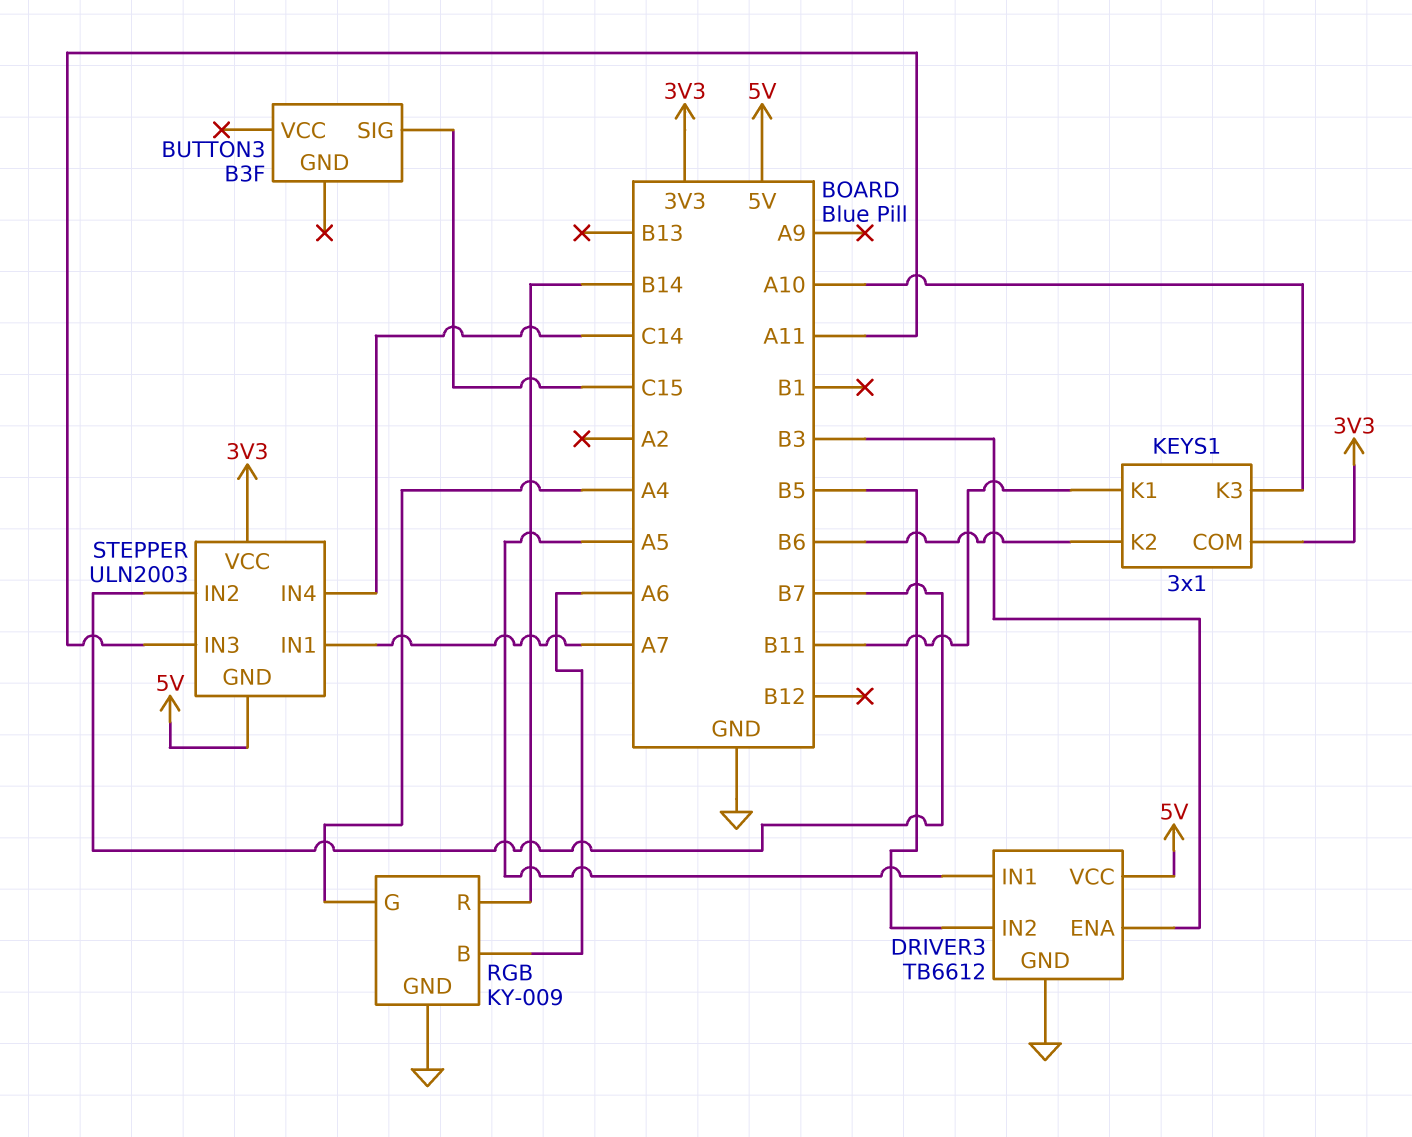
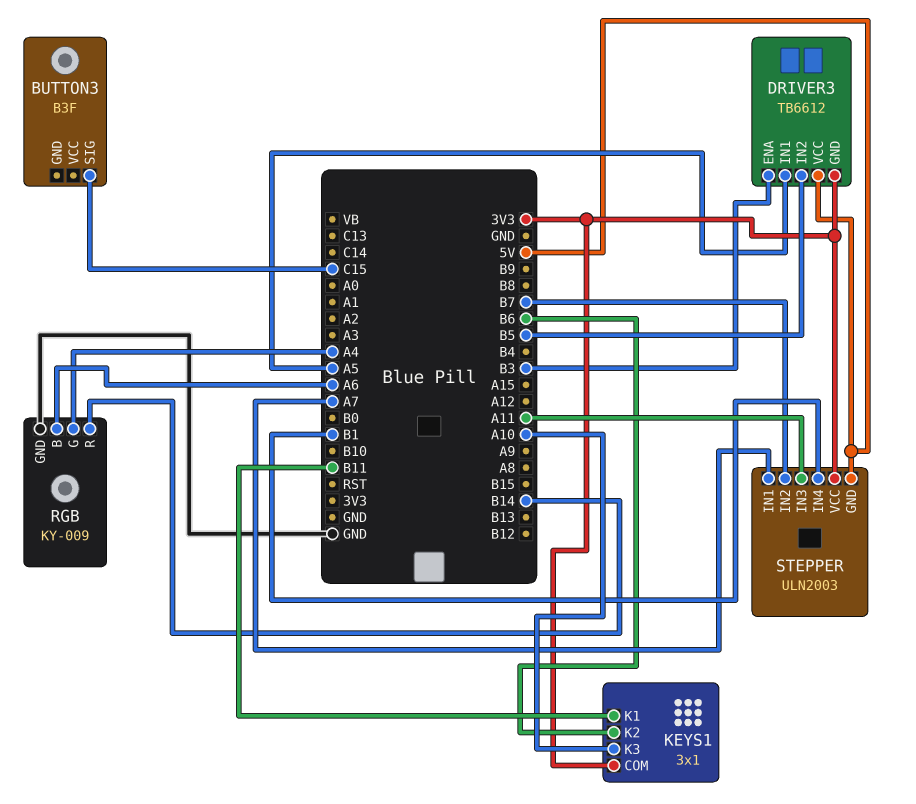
DRIVER3 pin GND: GND -> 3V3
STEPPER pin IN4: C14 -> B1

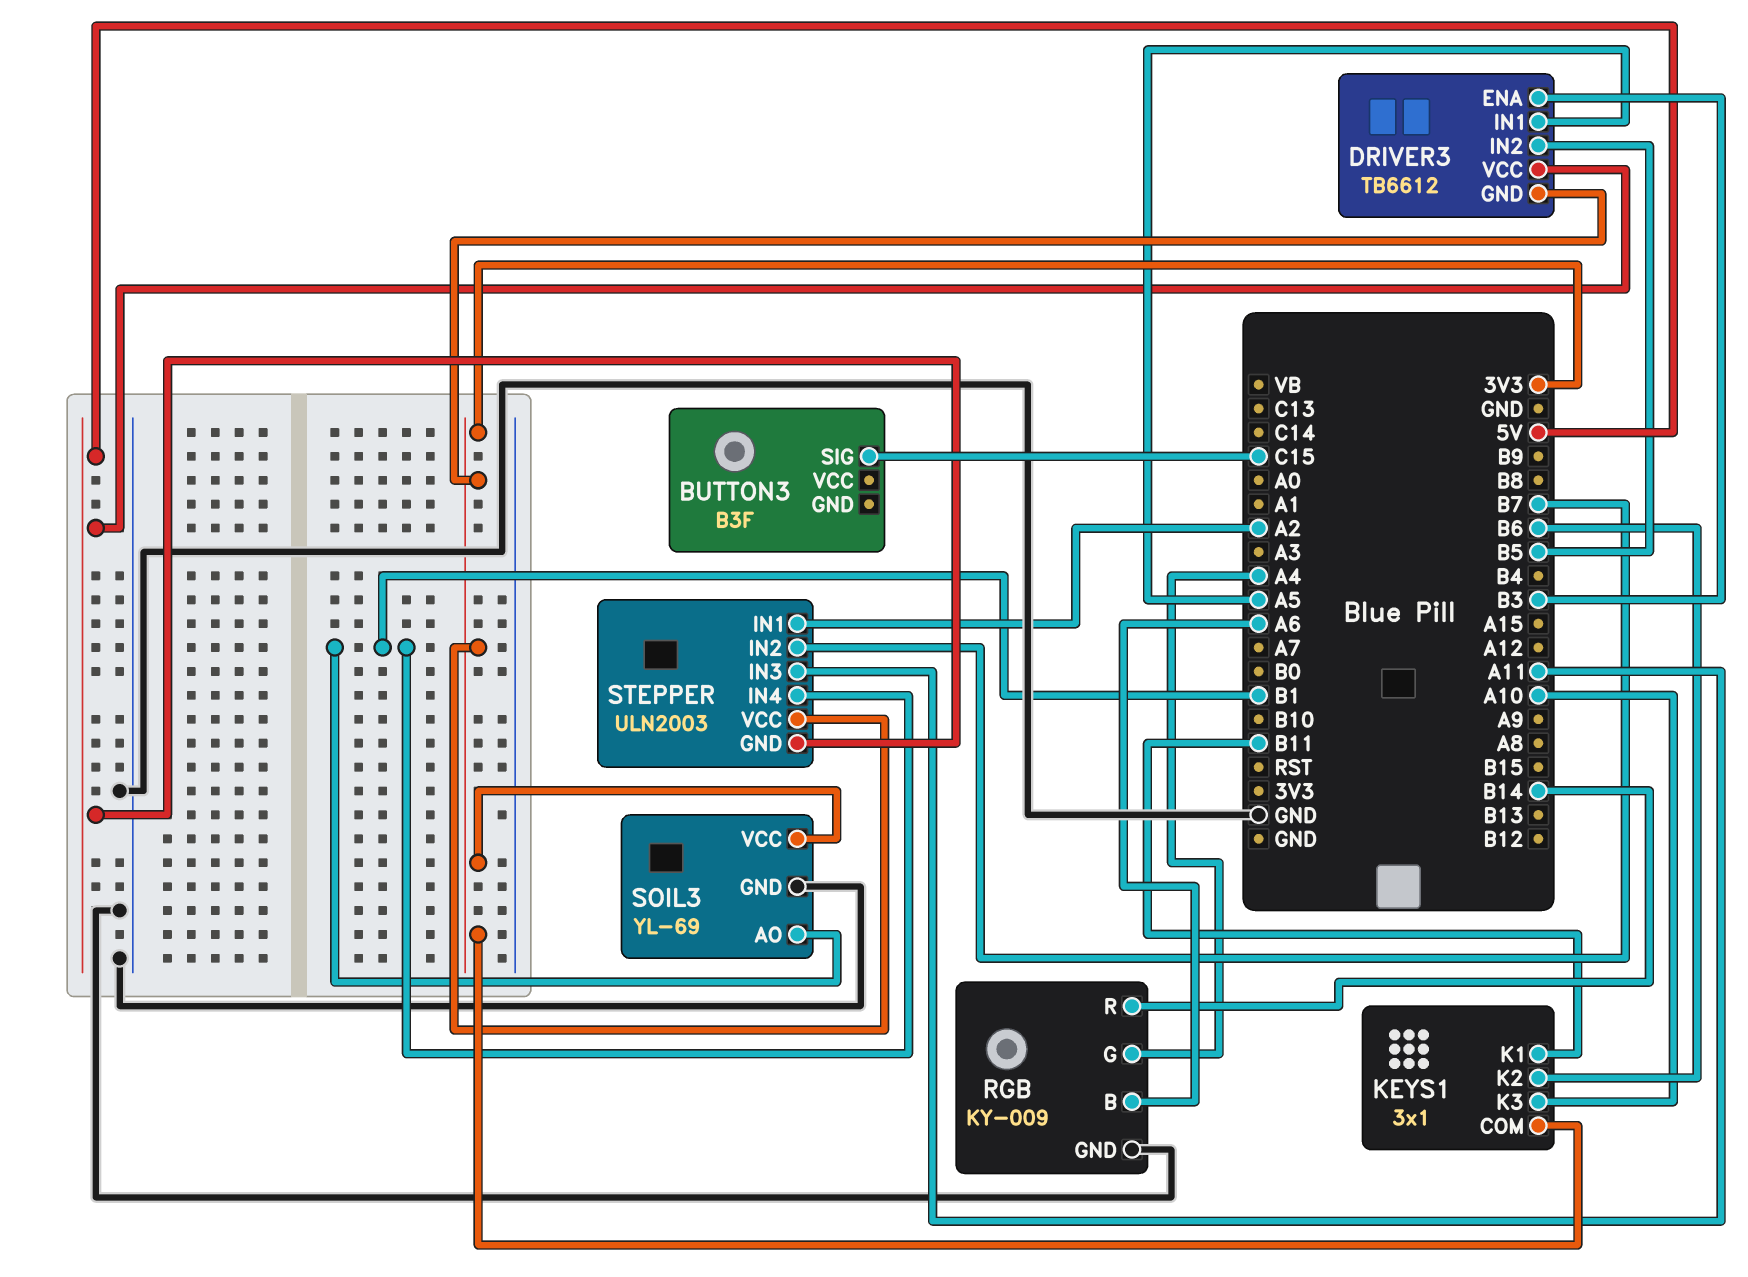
SOIL3: none -> YL-69
SOIL3 pin AO: none -> B1
SOIL3 pin GND: none -> GND
SOIL3 pin VCC: none -> 3V3
STEPPER pin IN1: A7 -> A2

